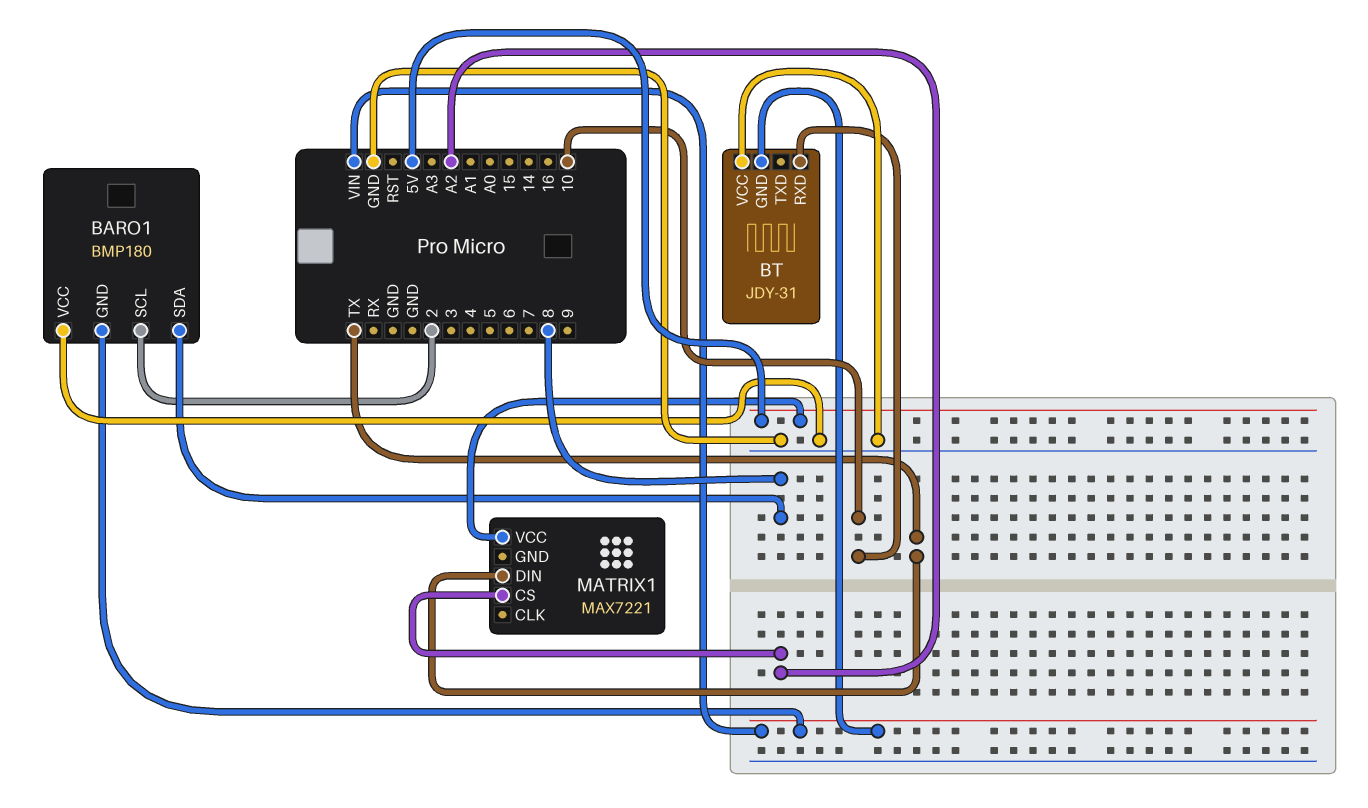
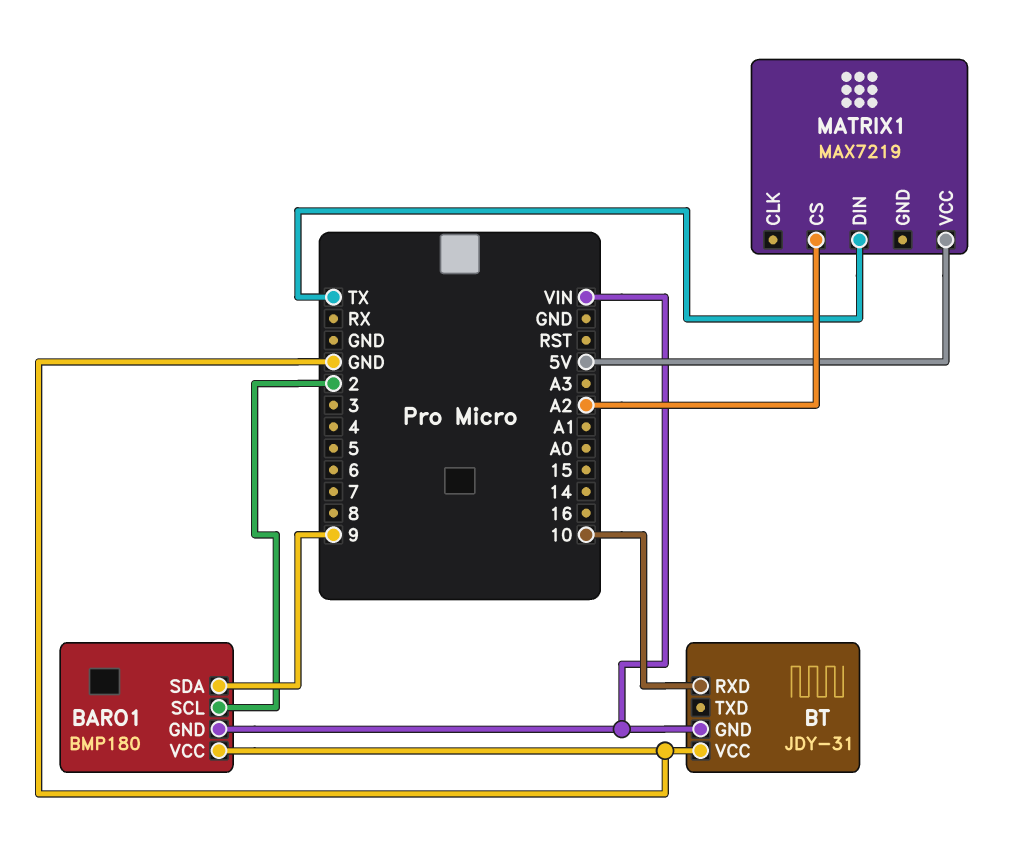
BARO1 pin SDA: 8 -> 9
MATRIX1: MAX7221 -> MAX7219

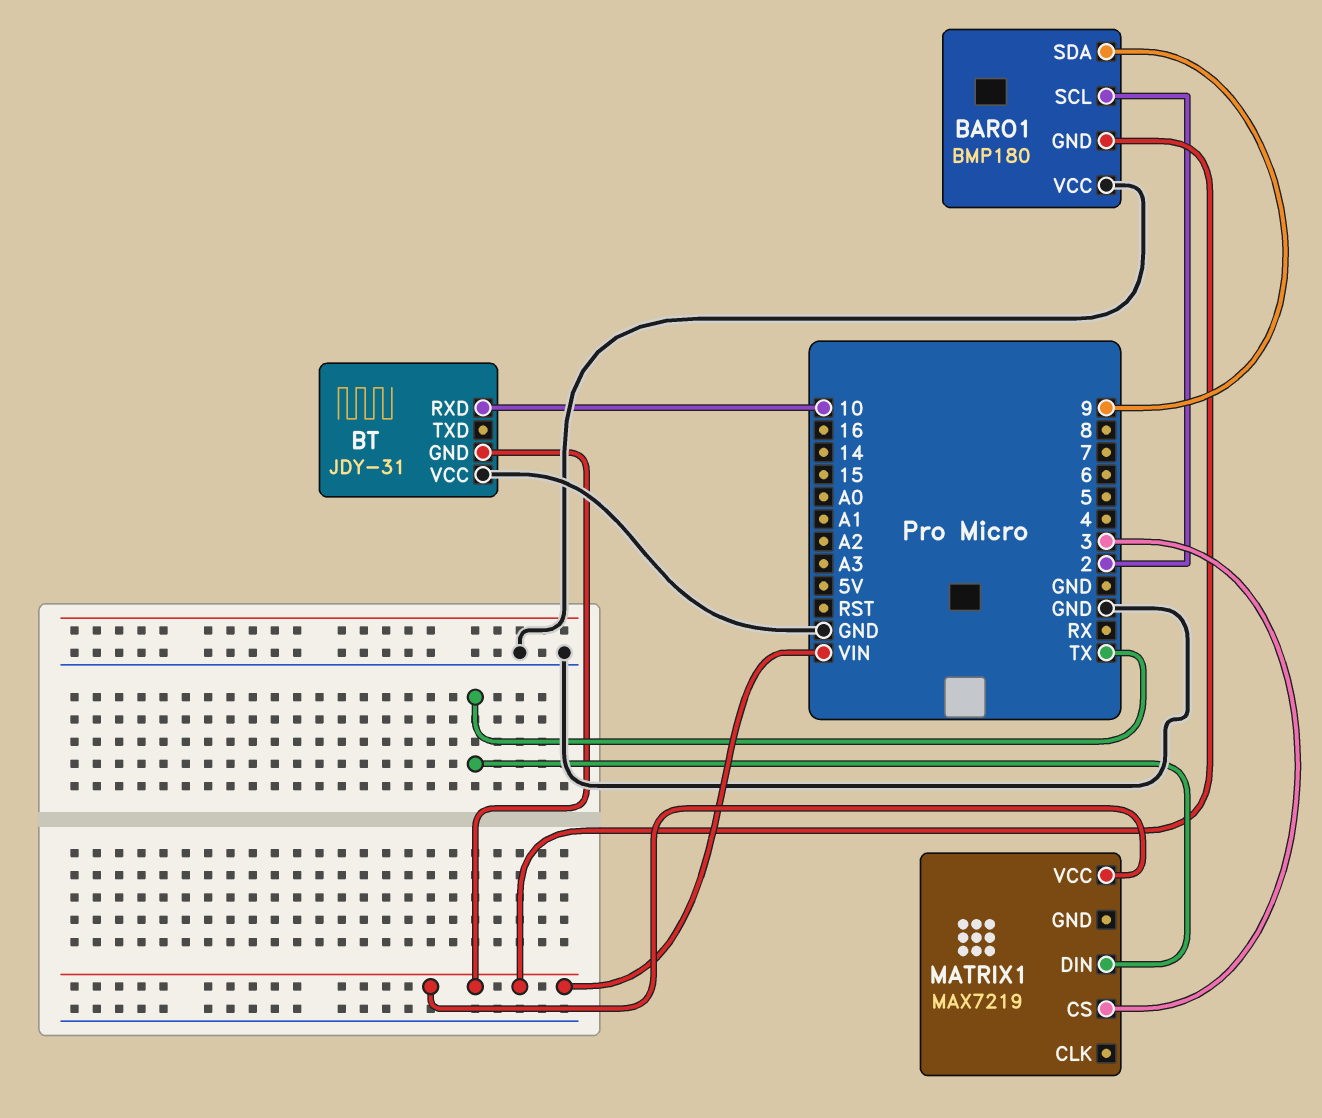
MATRIX1 pin CS: A2 -> 3
MATRIX1 pin VCC: 5V -> VIN

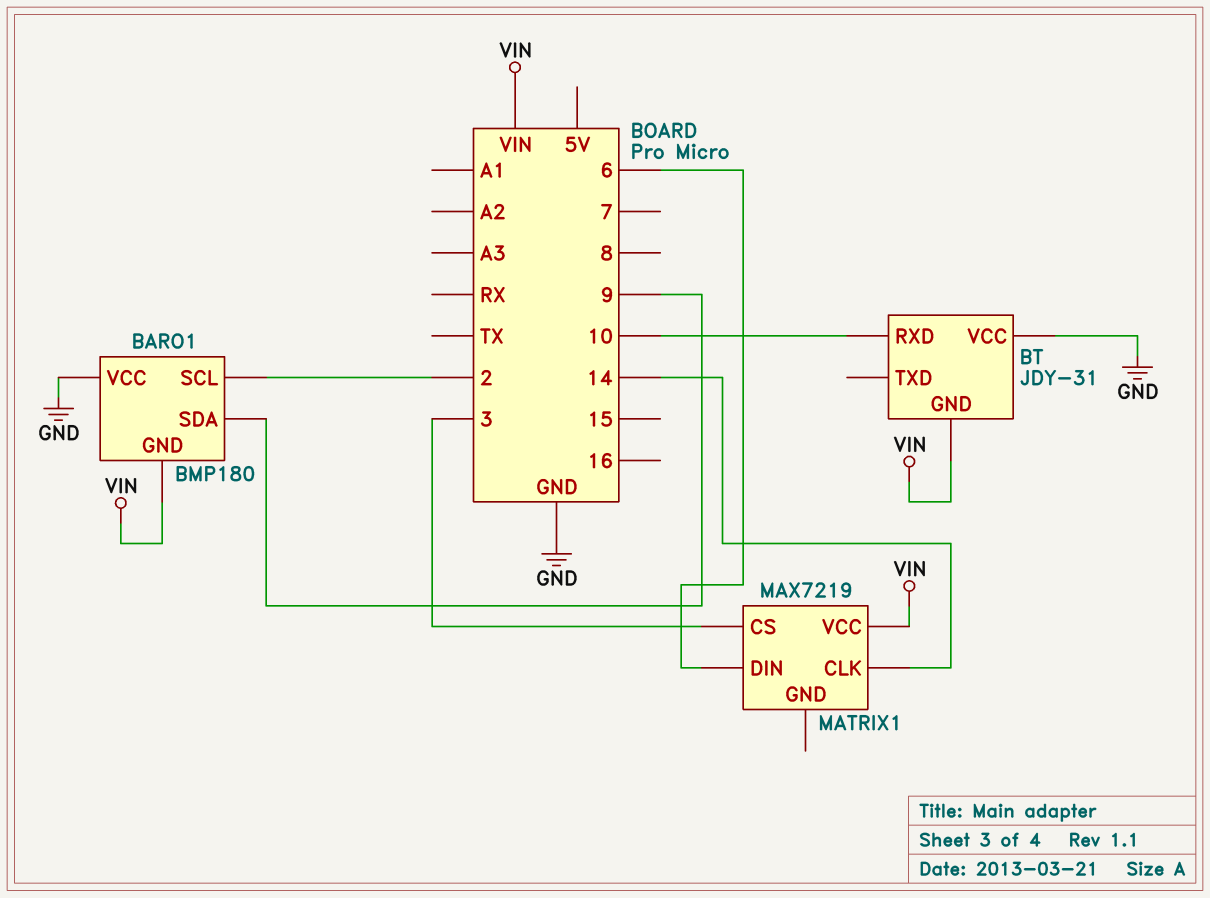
MATRIX1 pin CLK: none -> 14
MATRIX1 pin DIN: TX -> 6

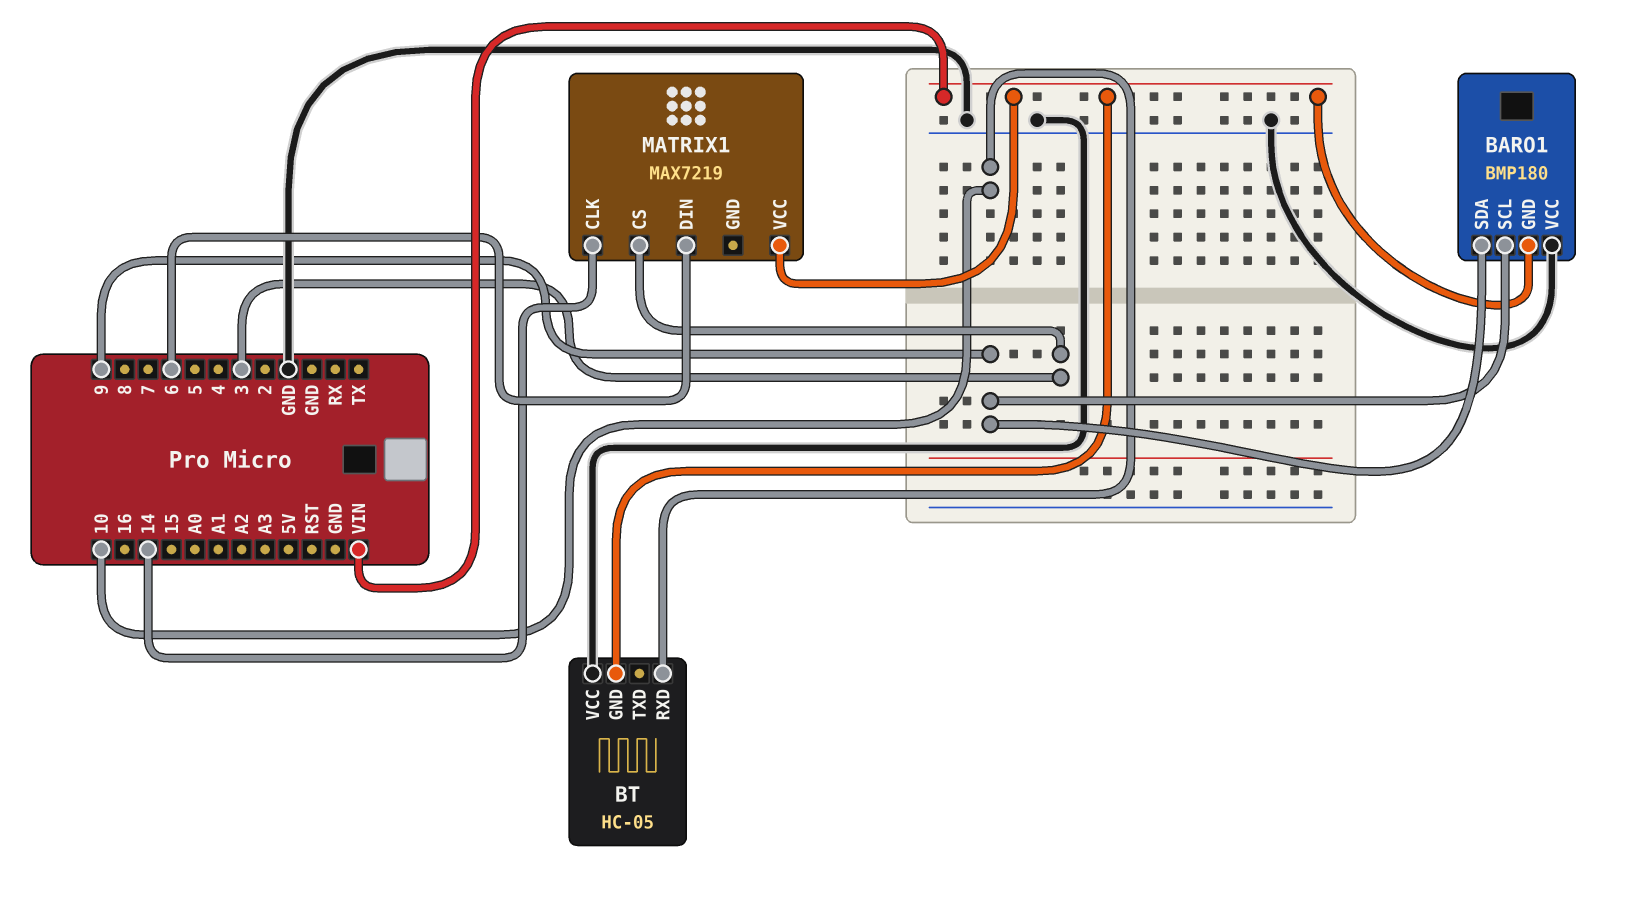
BARO1 pin SCL: 2 -> 9
BT: JDY-31 -> HC-05

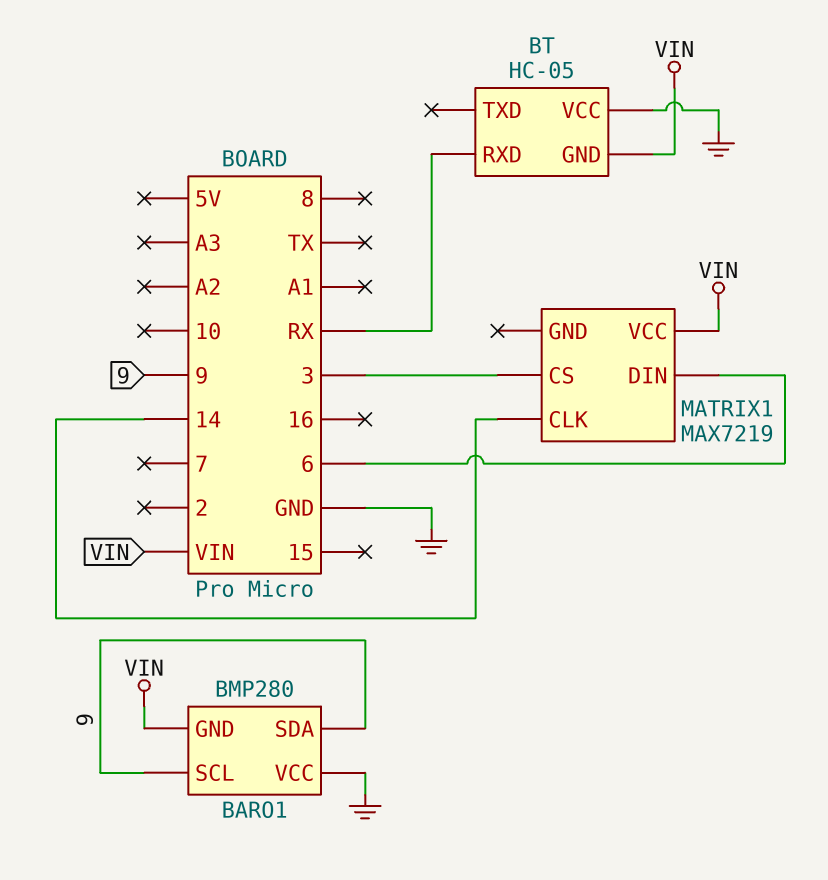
BARO1: BMP180 -> BMP280
BT pin RXD: 10 -> RX

